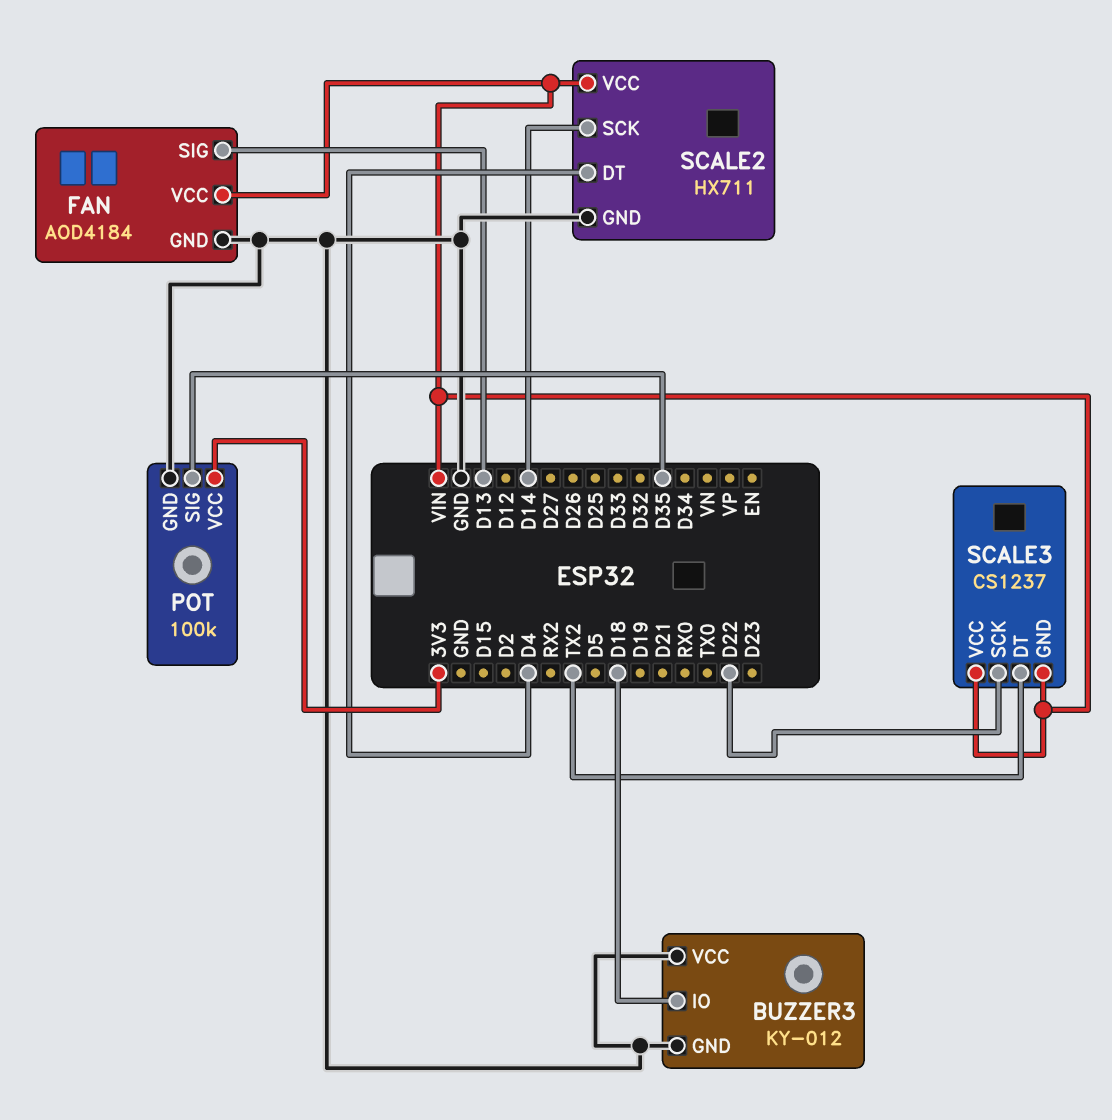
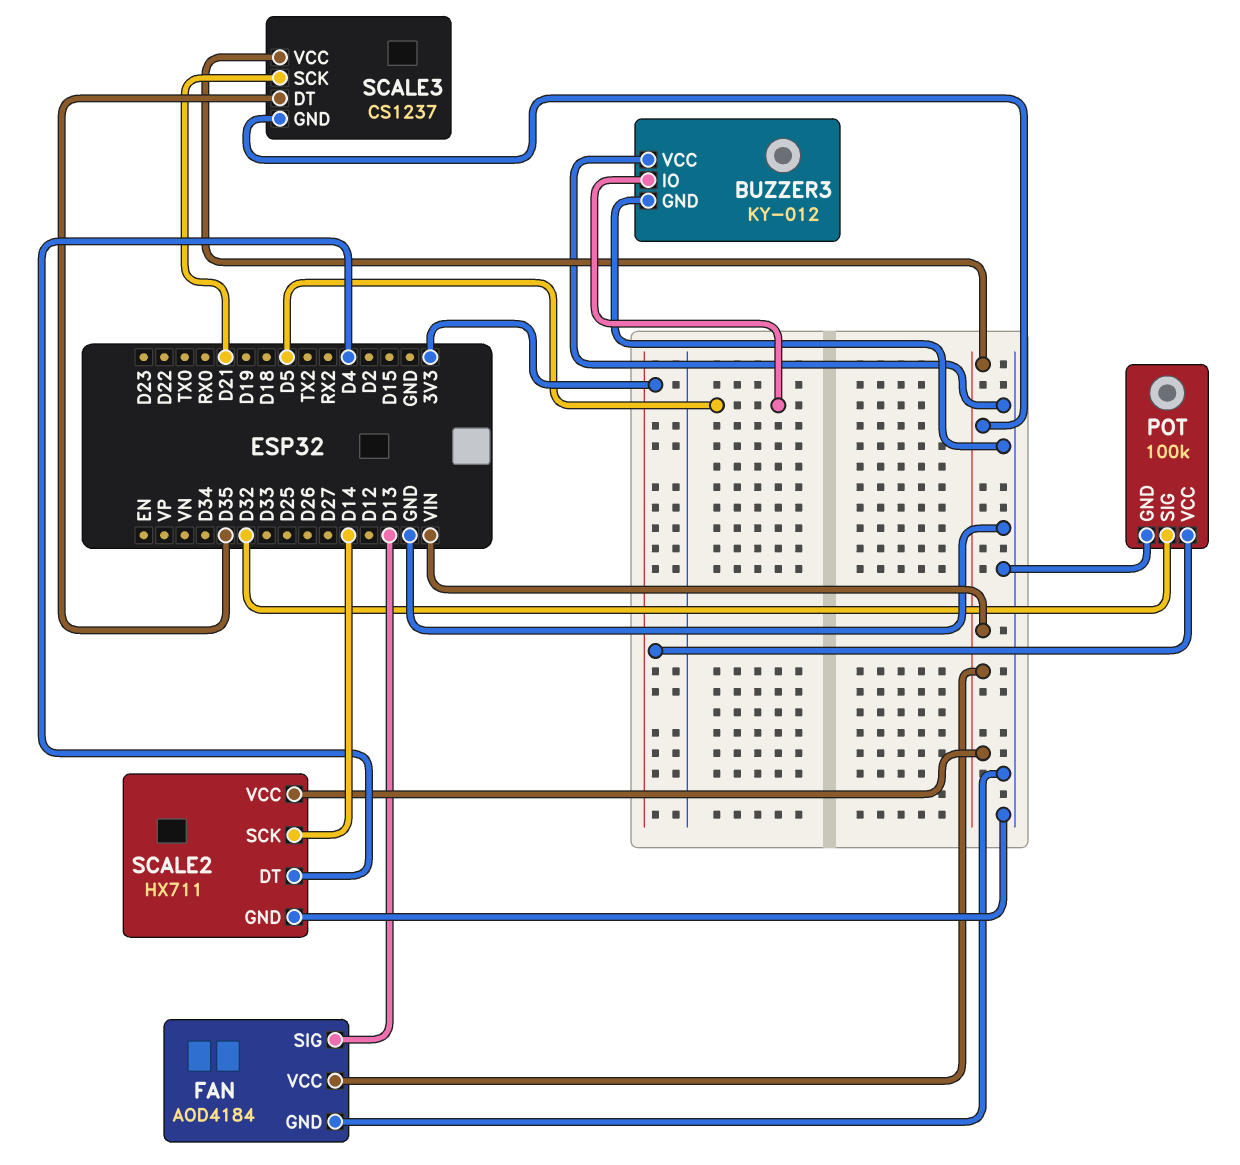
BUZZER3 pin IO: D18 -> D5
POT pin SIG: D35 -> D32
SCALE3 pin DT: TX2 -> D35
SCALE3 pin SCK: D22 -> D21

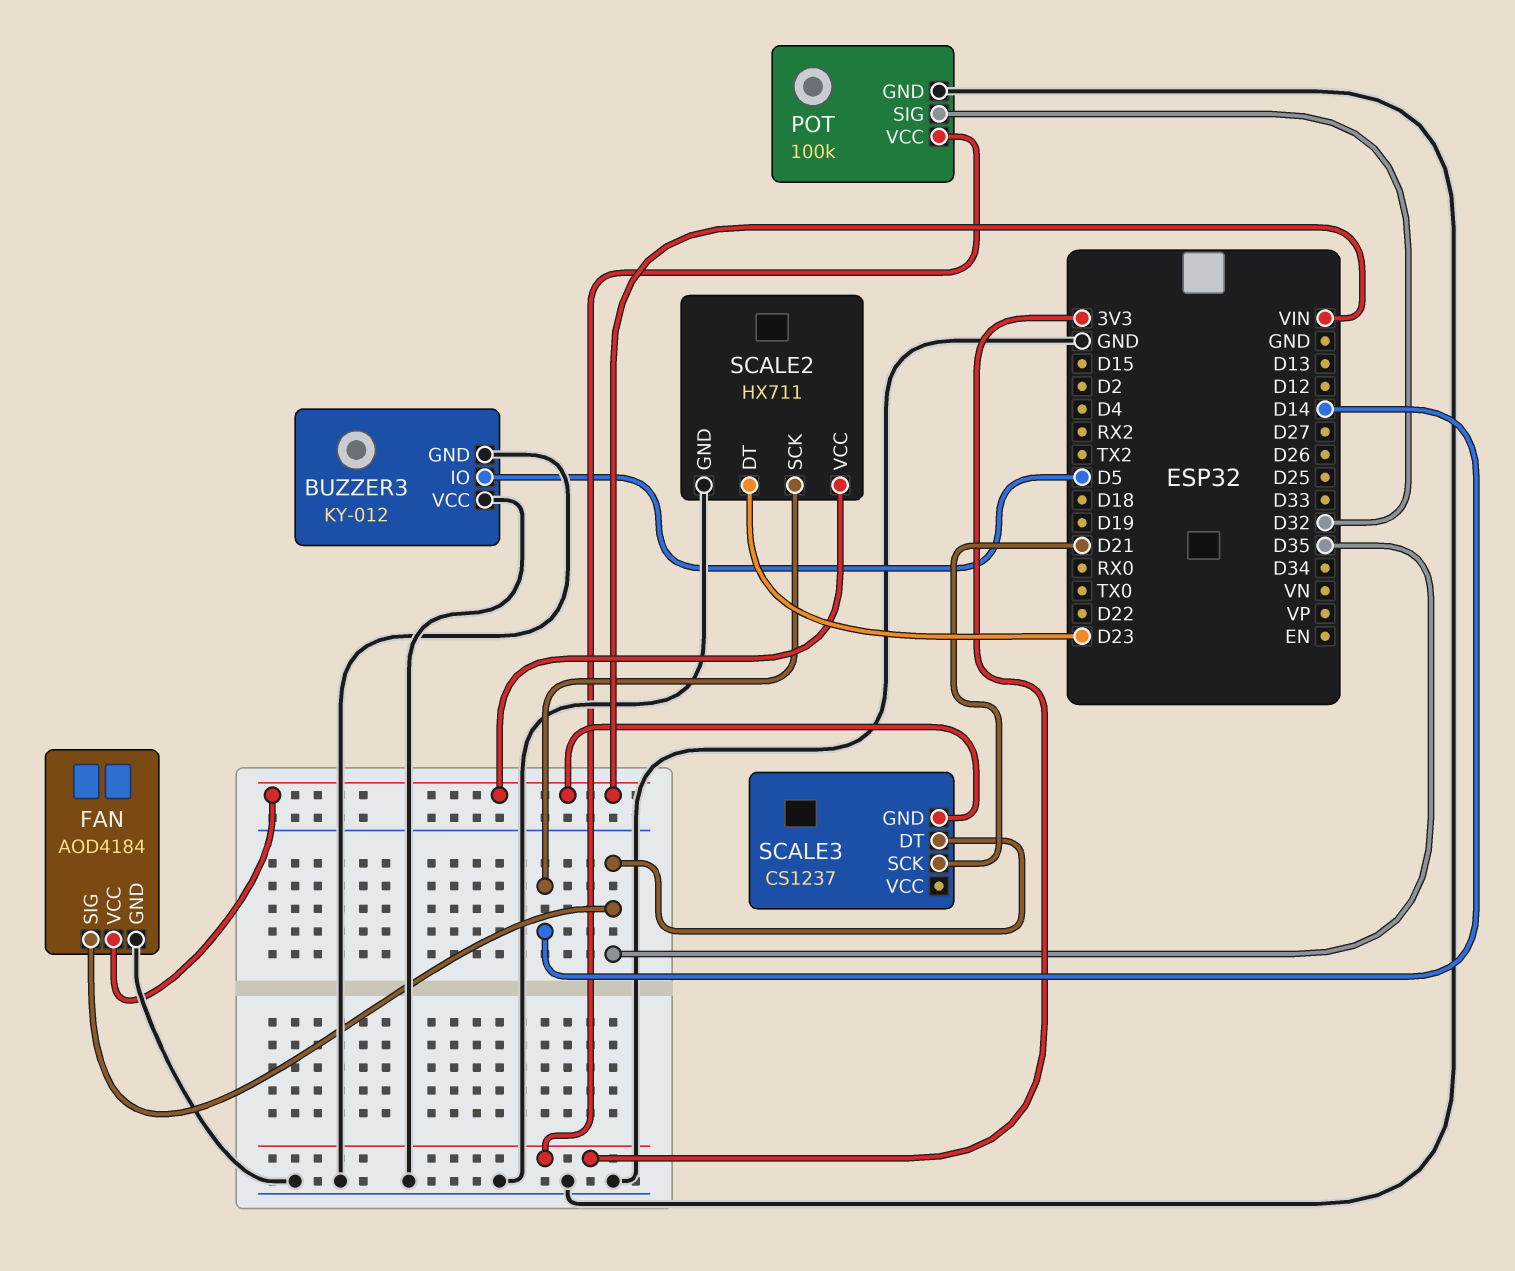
FAN pin SIG: D13 -> D35
SCALE2 pin DT: D4 -> D23
SCALE3 pin VCC: VIN -> none

